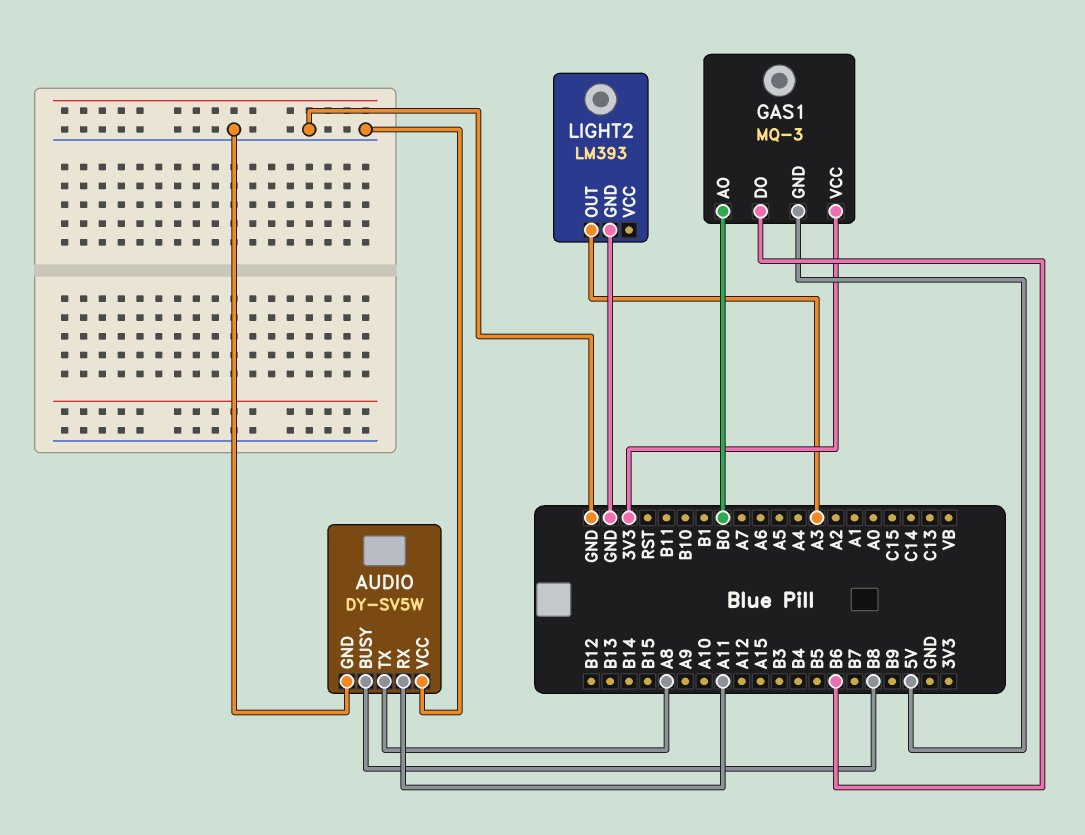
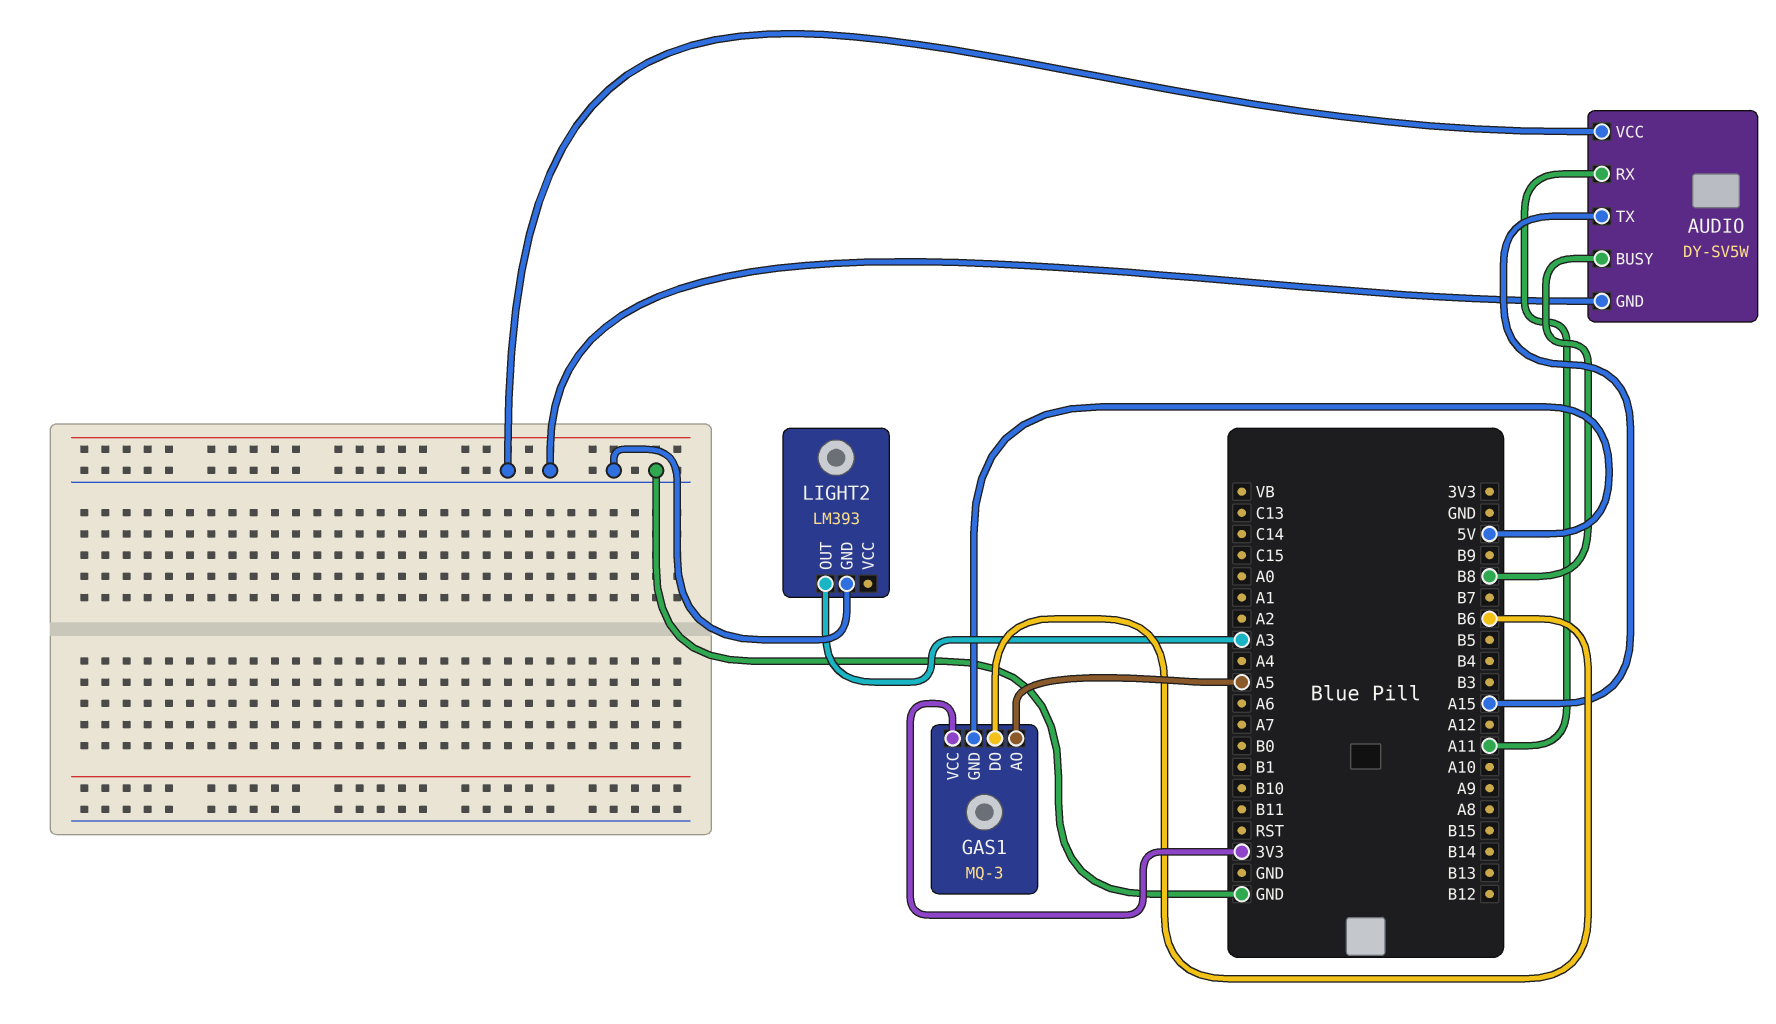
AUDIO pin TX: A8 -> A15
GAS1 pin AO: B0 -> A5

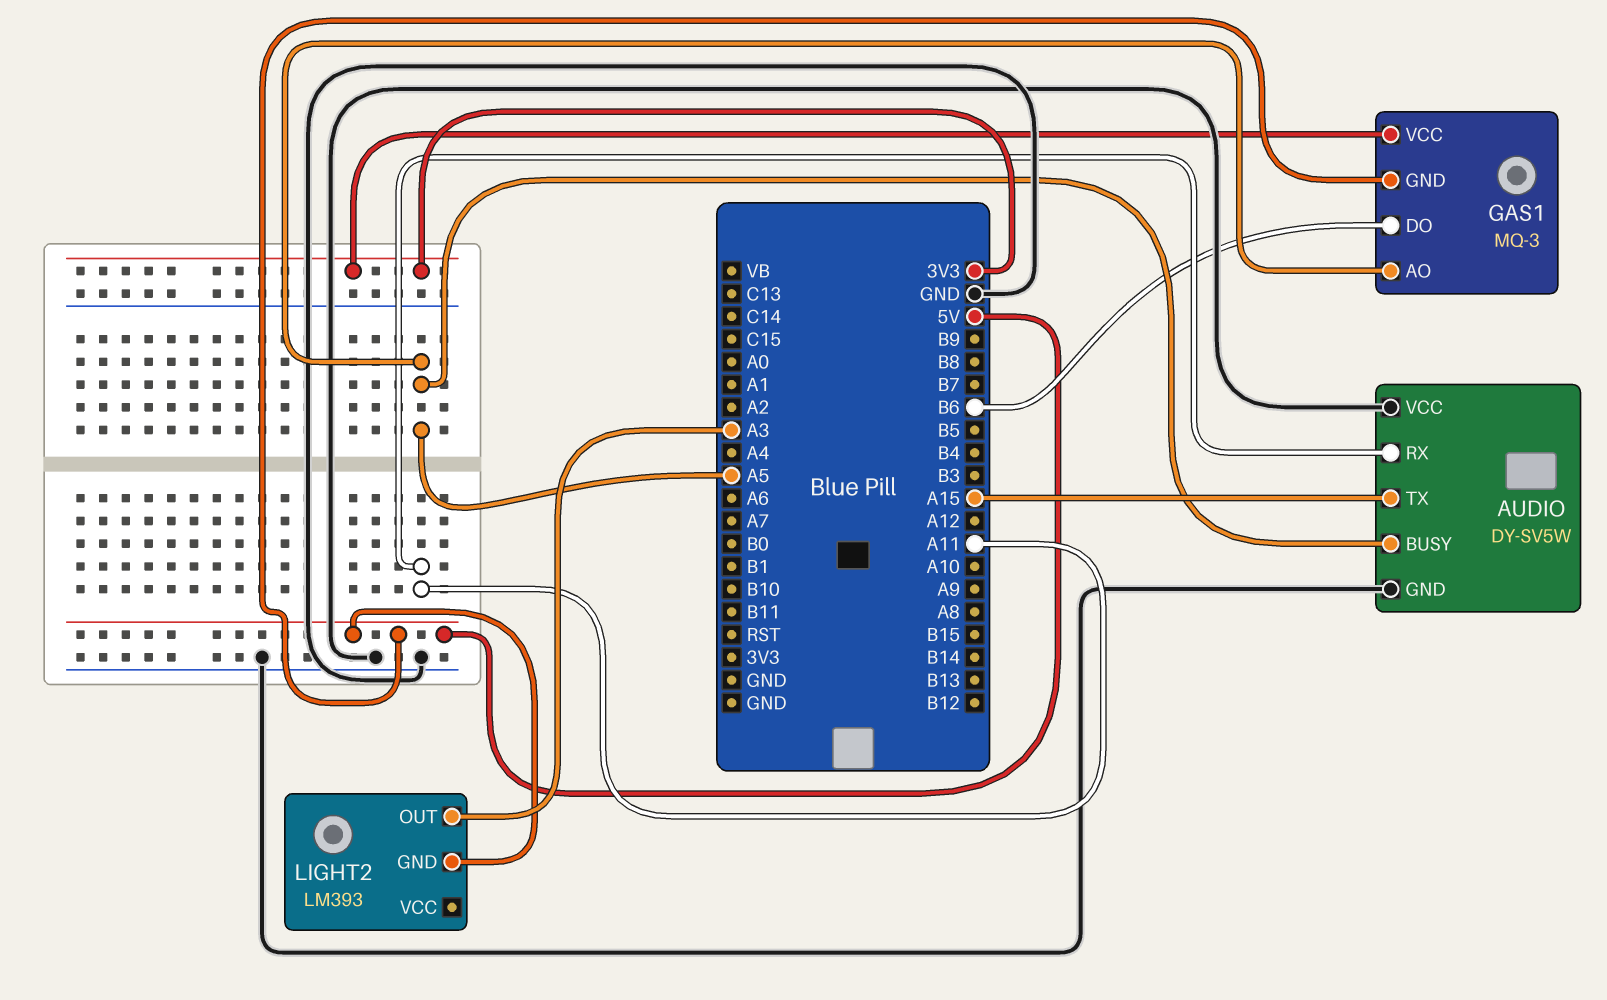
AUDIO pin BUSY: B8 -> A5
LIGHT2 pin GND: GND -> 5V

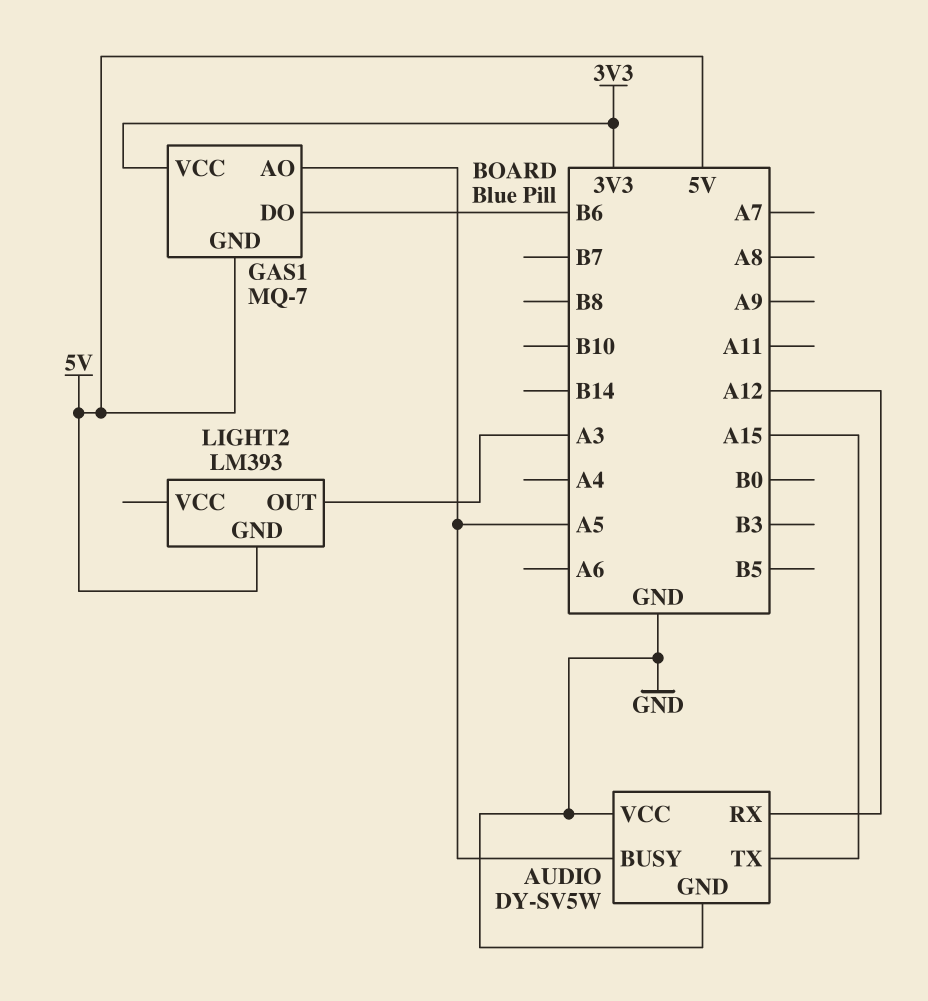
AUDIO pin RX: A11 -> A12
GAS1: MQ-3 -> MQ-7

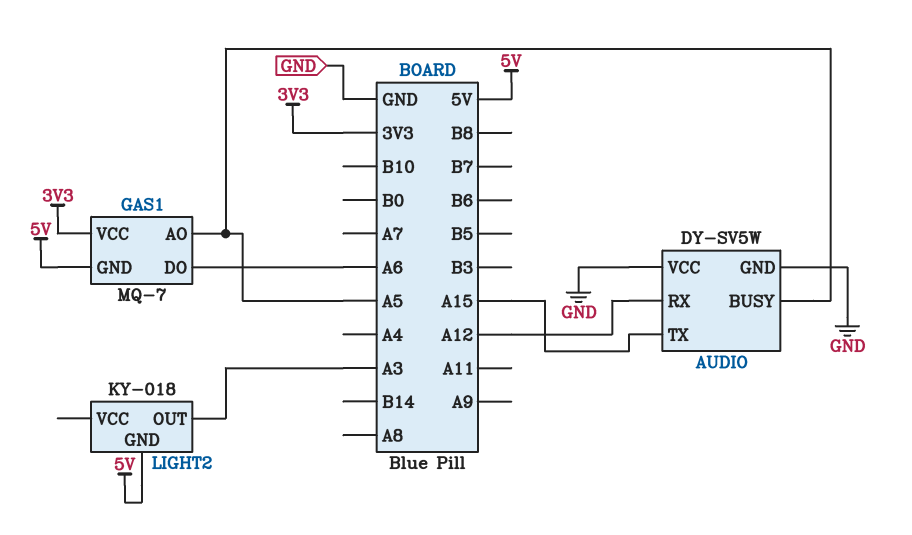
GAS1 pin DO: B6 -> A6
LIGHT2: LM393 -> KY-018

